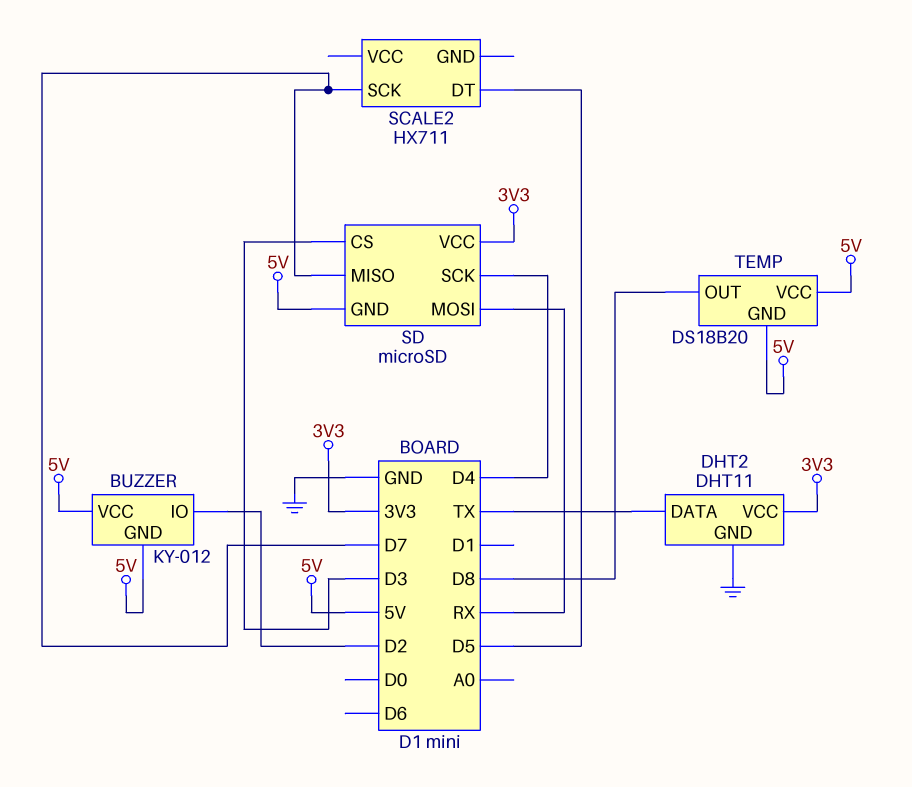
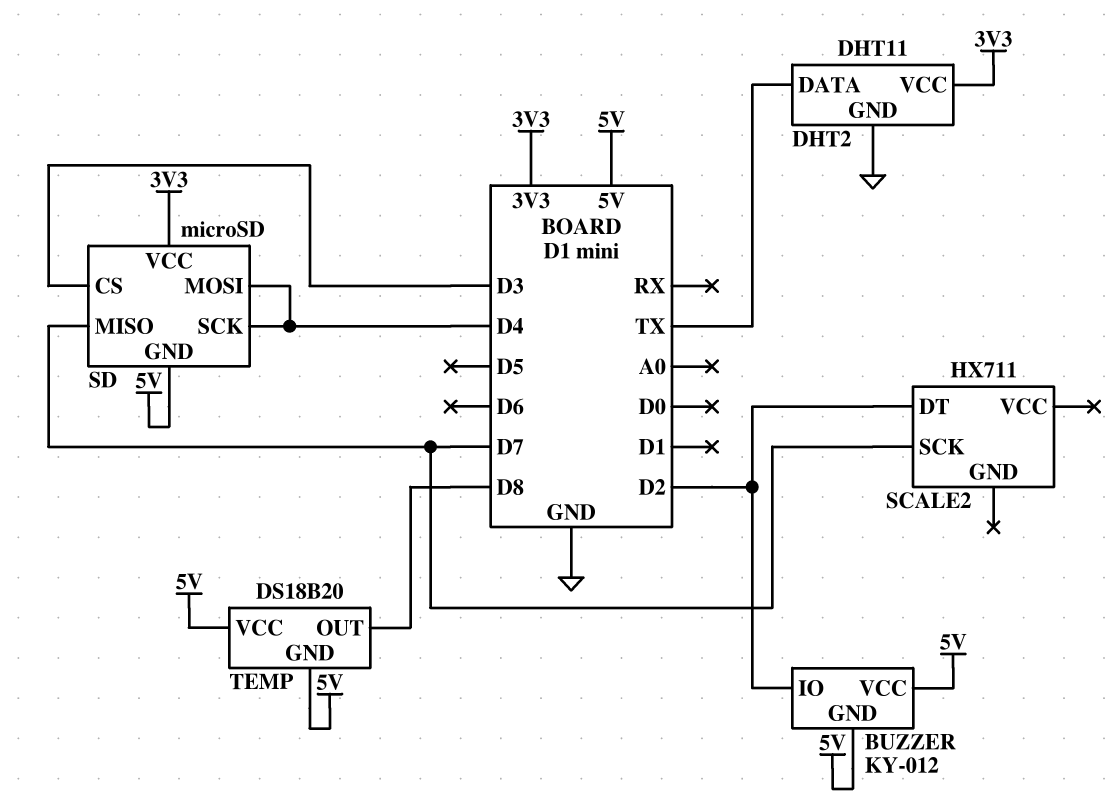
SCALE2 pin DT: D5 -> D2
SD pin MOSI: RX -> D4

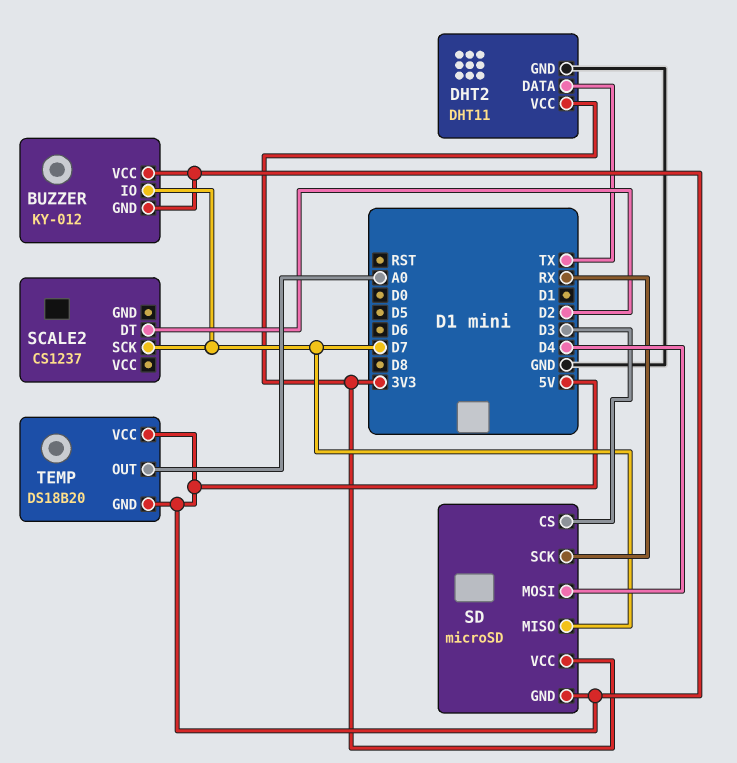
BUZZER pin IO: D2 -> D7
SCALE2: HX711 -> CS1237
SD pin SCK: D4 -> RX
TEMP pin OUT: D8 -> A0

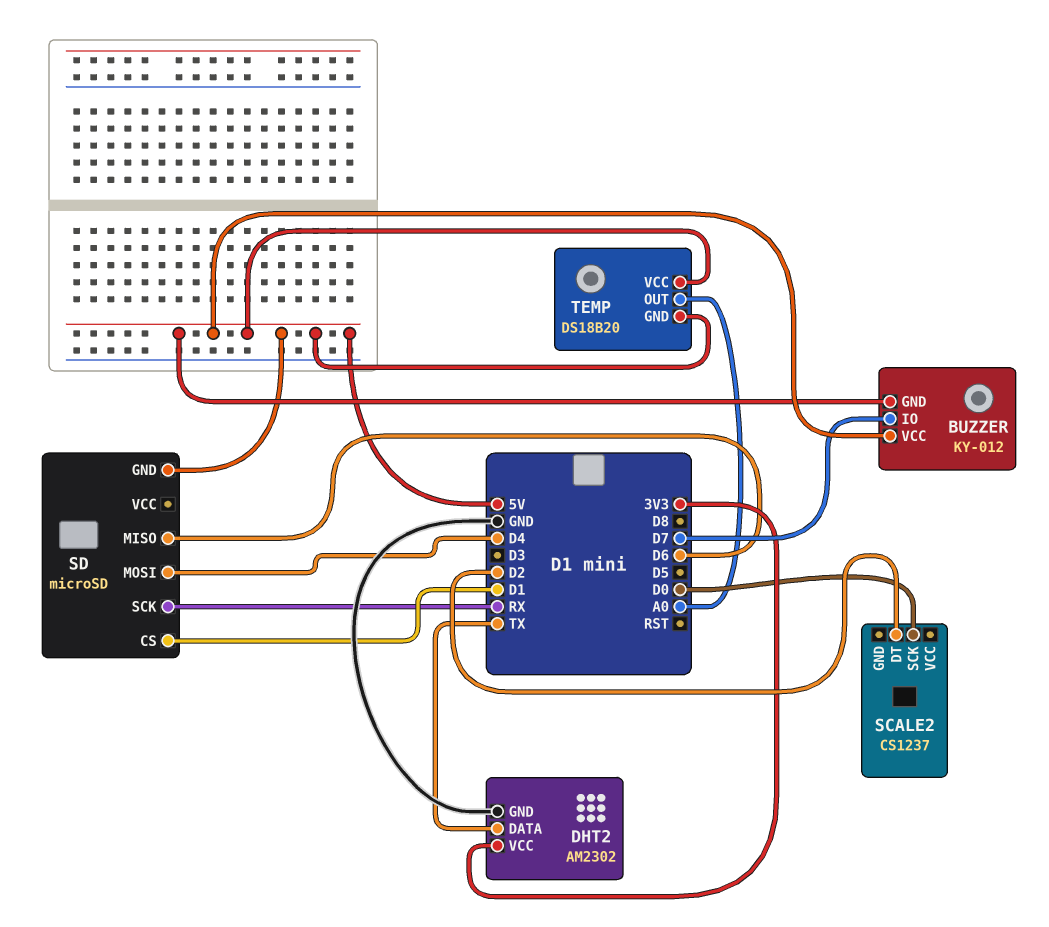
DHT2: DHT11 -> AM2302
SCALE2 pin SCK: D7 -> D0
SD pin CS: D3 -> D1
SD pin MISO: D7 -> D6
SD pin VCC: 3V3 -> none

